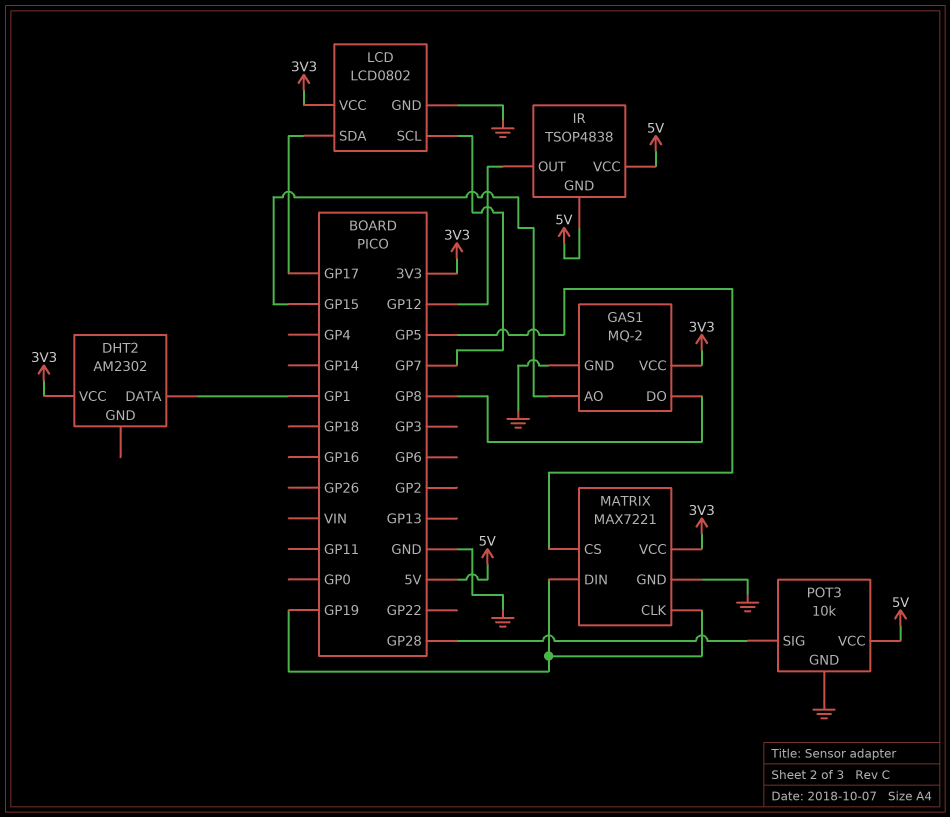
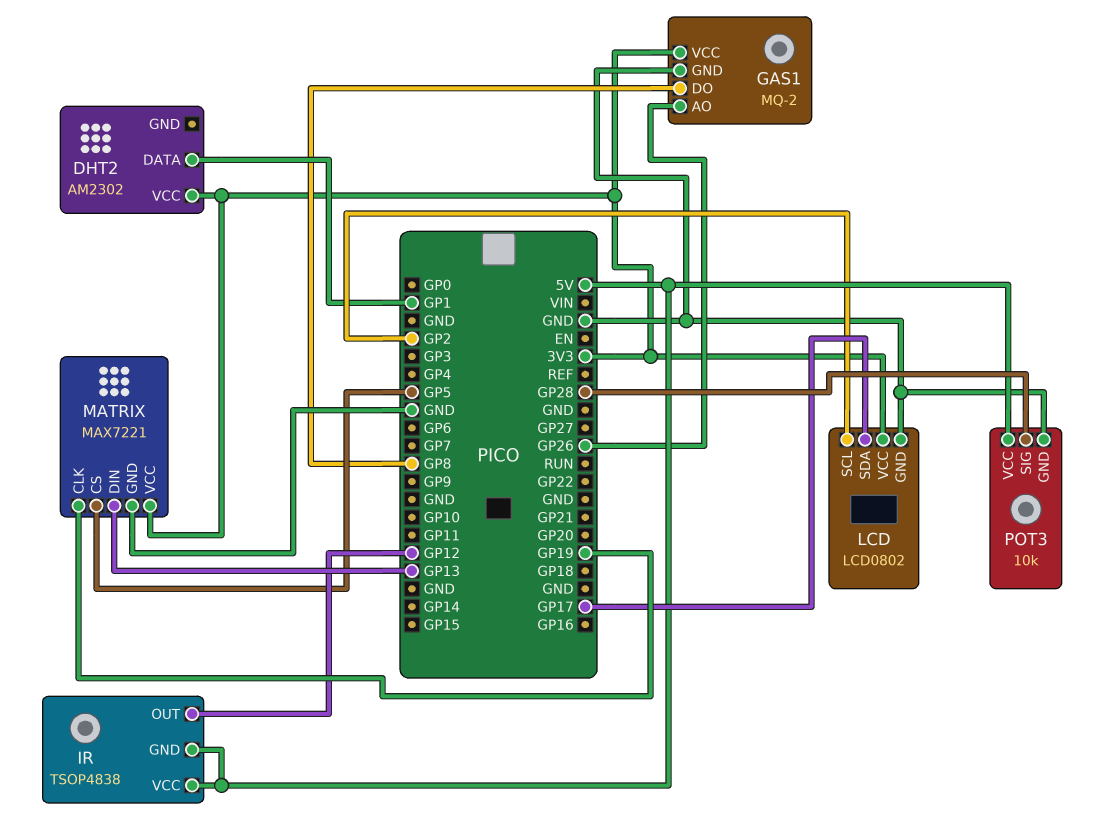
GAS1 pin AO: GP15 -> GP26
LCD pin SCL: GP7 -> GP2
MATRIX pin DIN: GP19 -> GP13

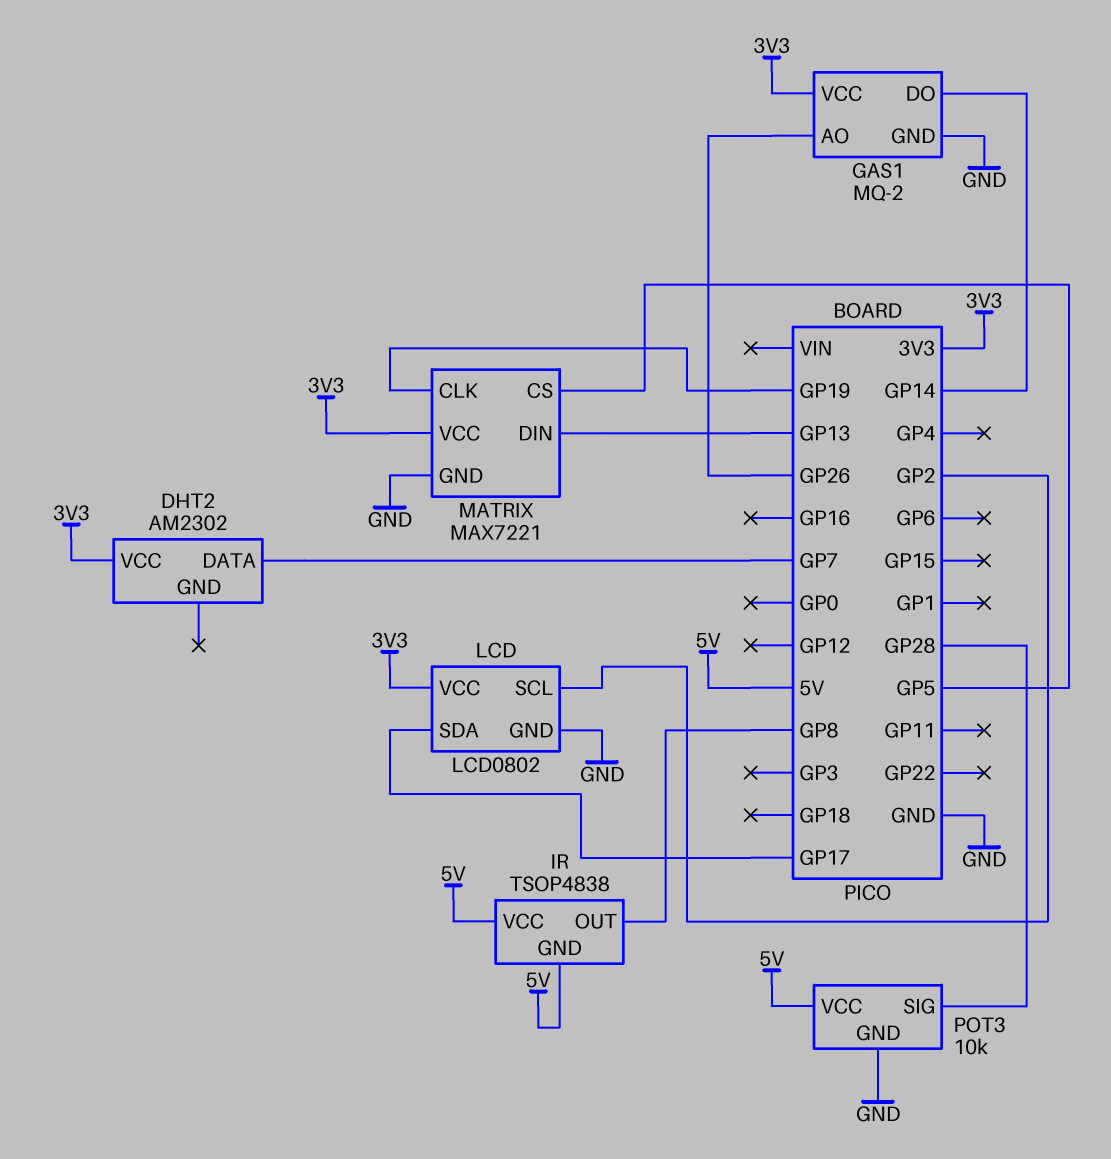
DHT2 pin DATA: GP1 -> GP7
GAS1 pin DO: GP8 -> GP14
IR pin OUT: GP12 -> GP8

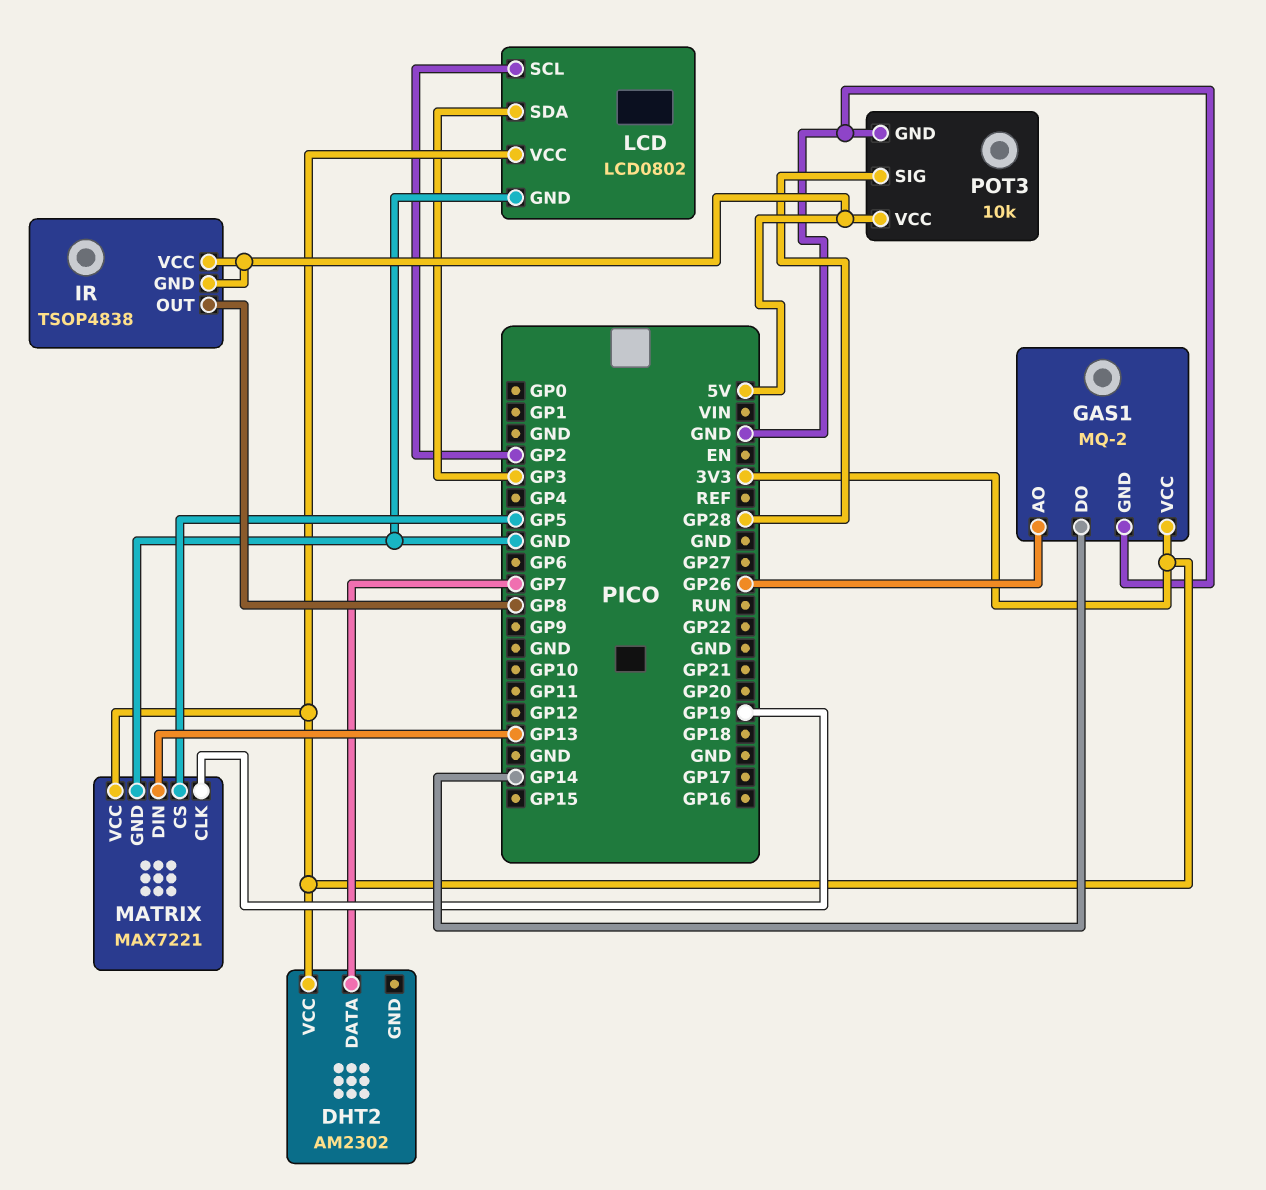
LCD pin SDA: GP17 -> GP3

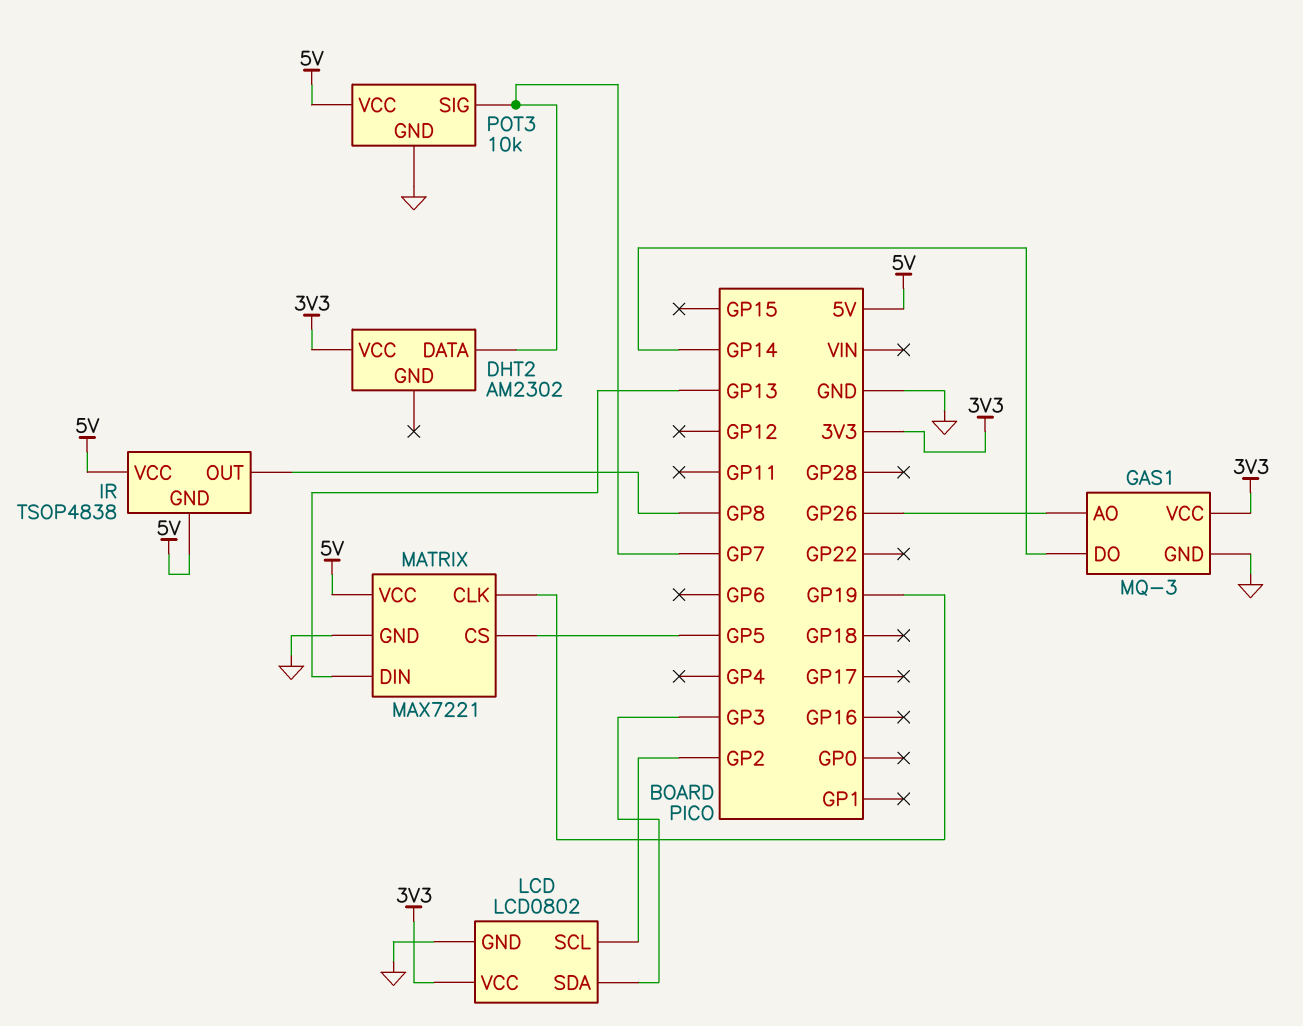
GAS1: MQ-2 -> MQ-3
MATRIX pin VCC: 3V3 -> 5V
POT3 pin SIG: GP28 -> GP7

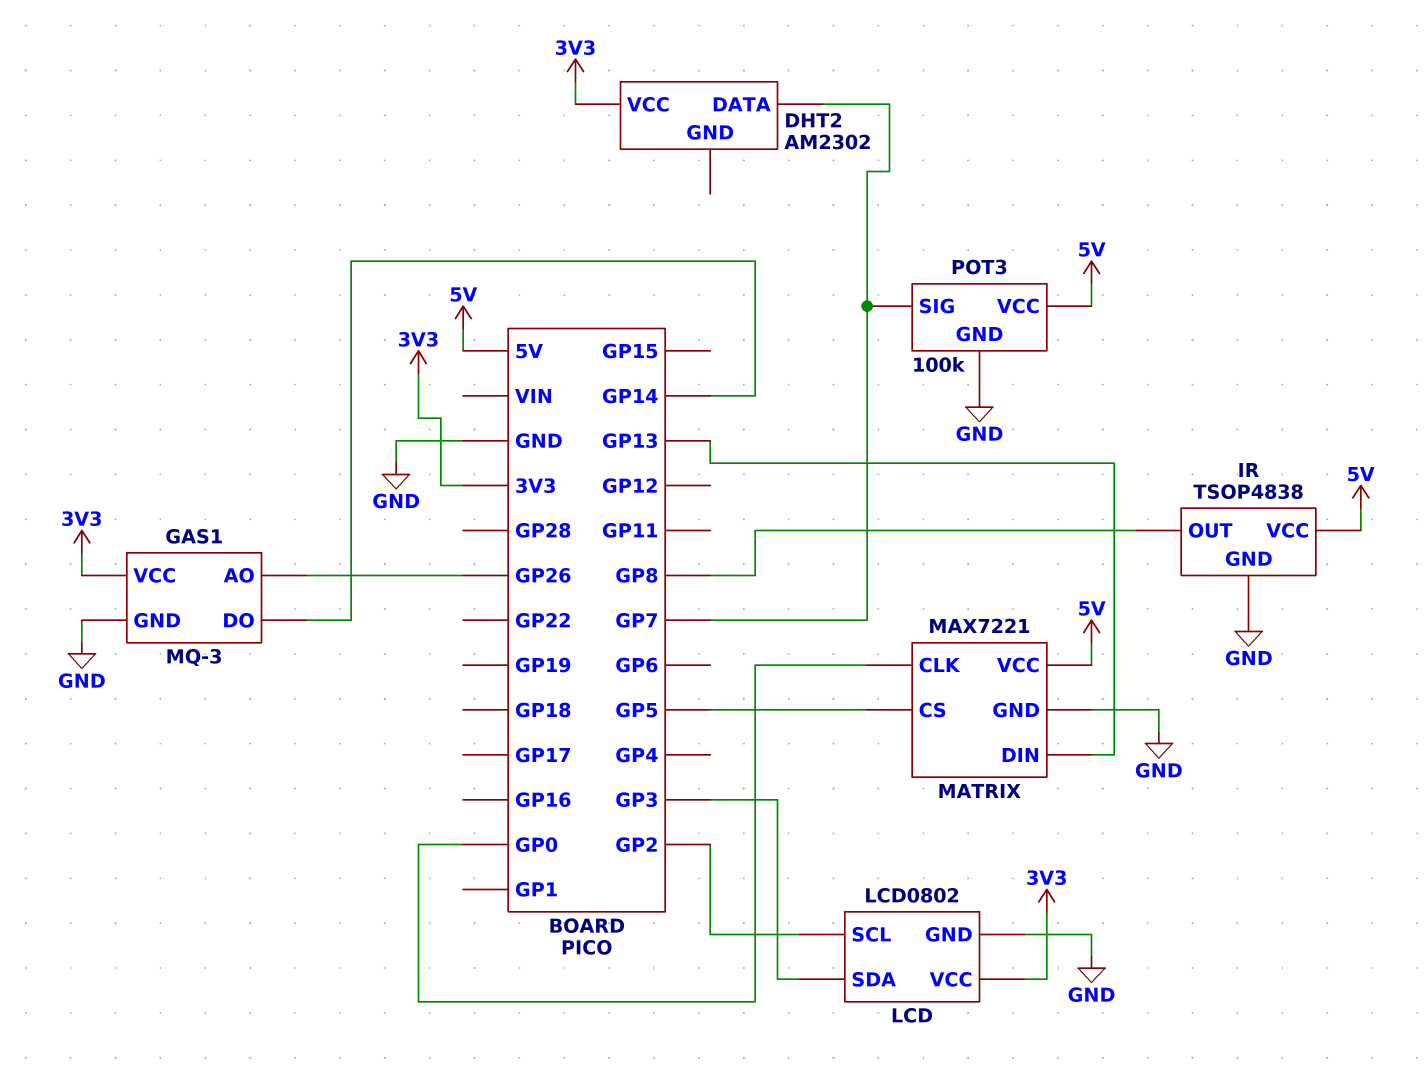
IR pin GND: 5V -> GND
MATRIX pin CLK: GP19 -> GP0
POT3: 10k -> 100k

